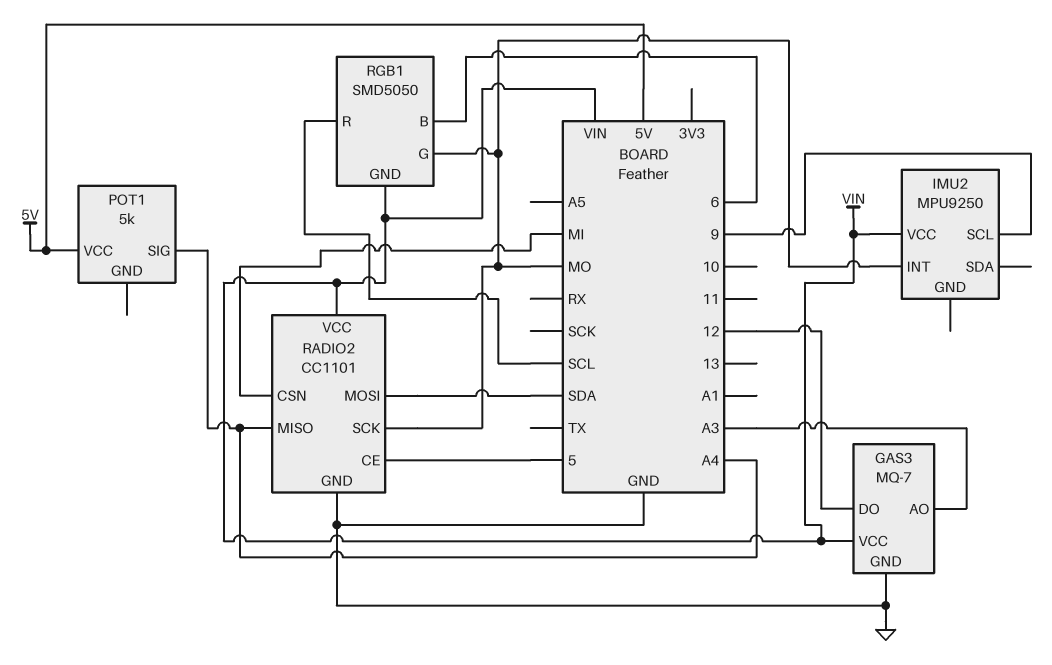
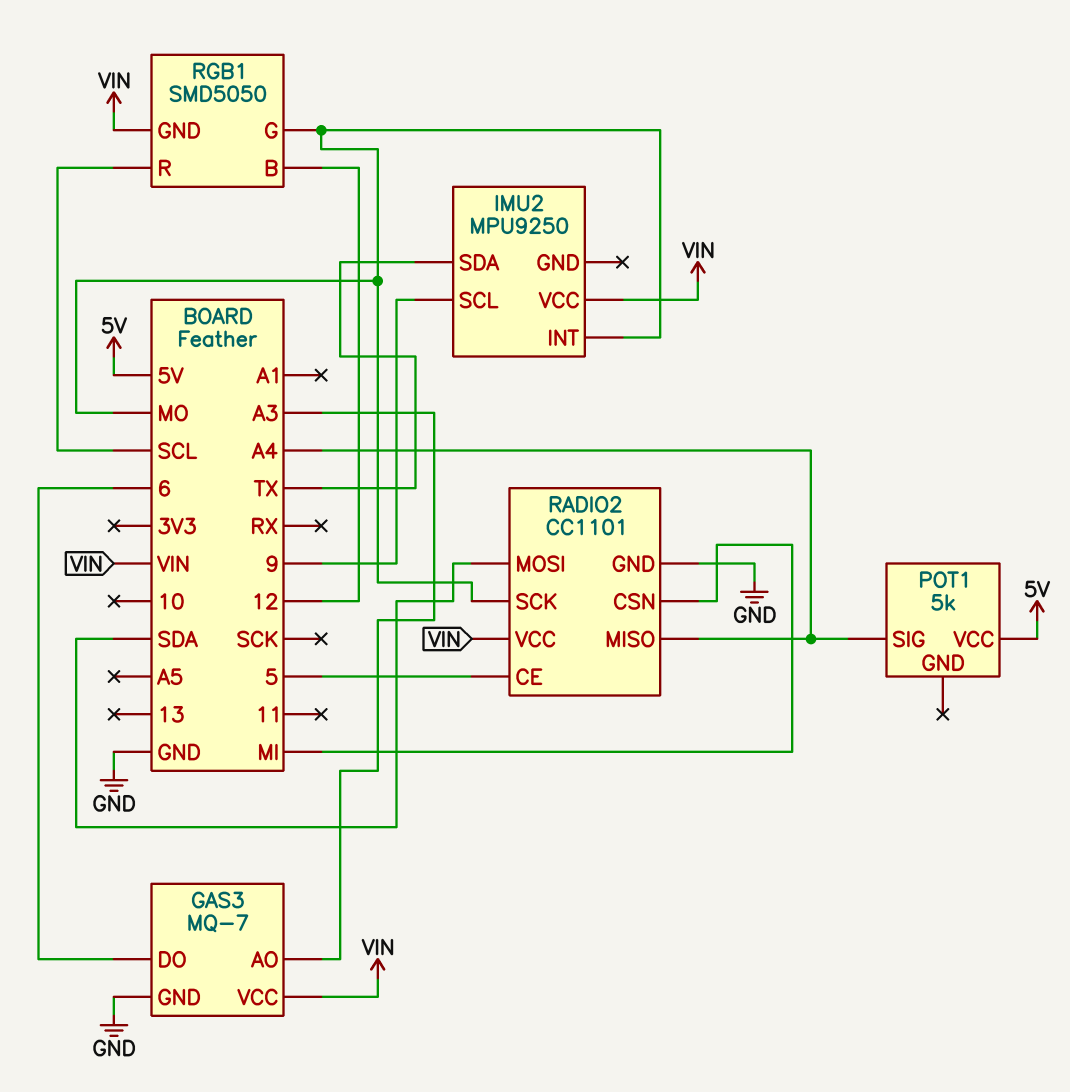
GAS3 pin DO: 12 -> 6
IMU2 pin SDA: none -> TX
RGB1 pin B: 6 -> 12

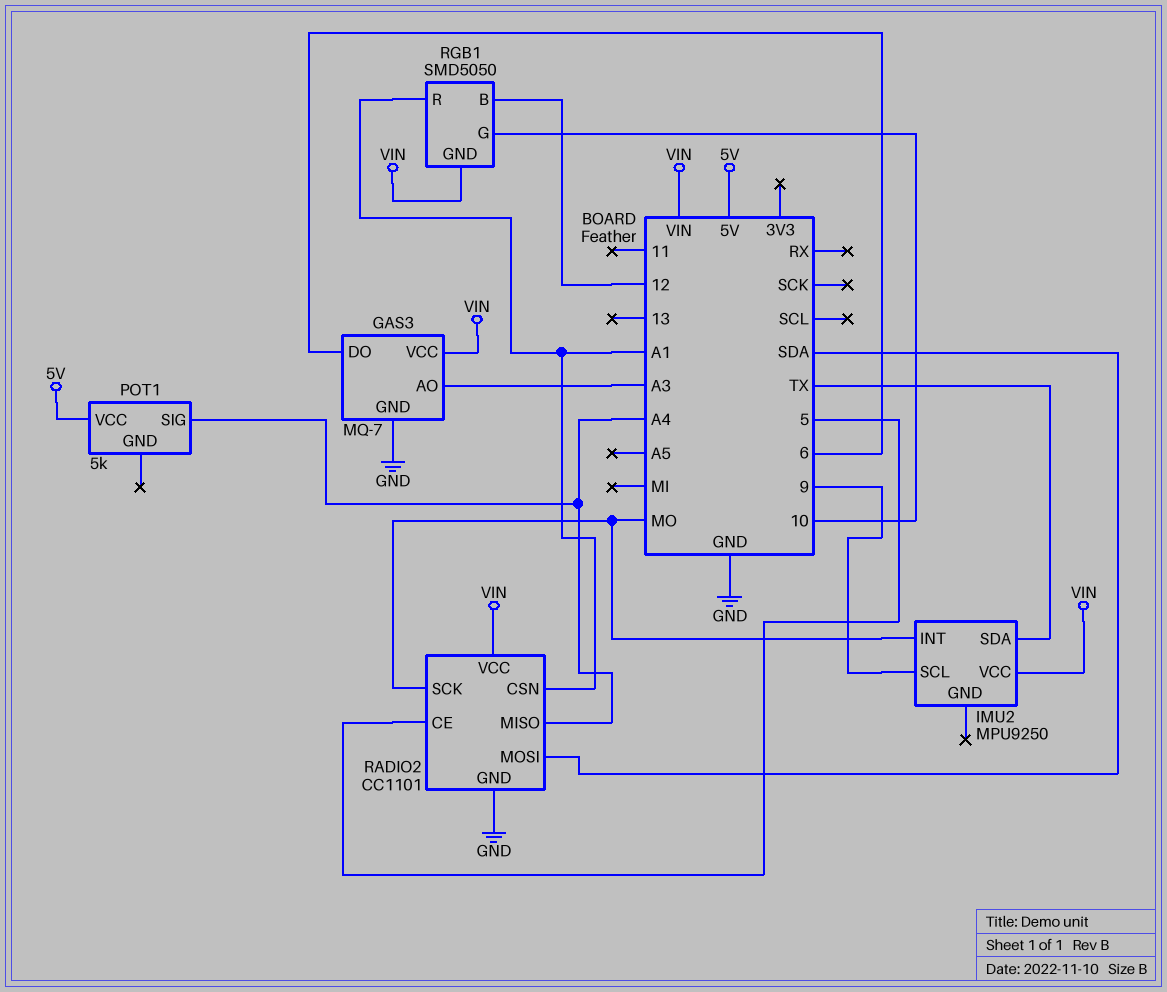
RADIO2 pin CSN: MI -> A1
RGB1 pin G: MO -> 10
RGB1 pin R: SCL -> A1

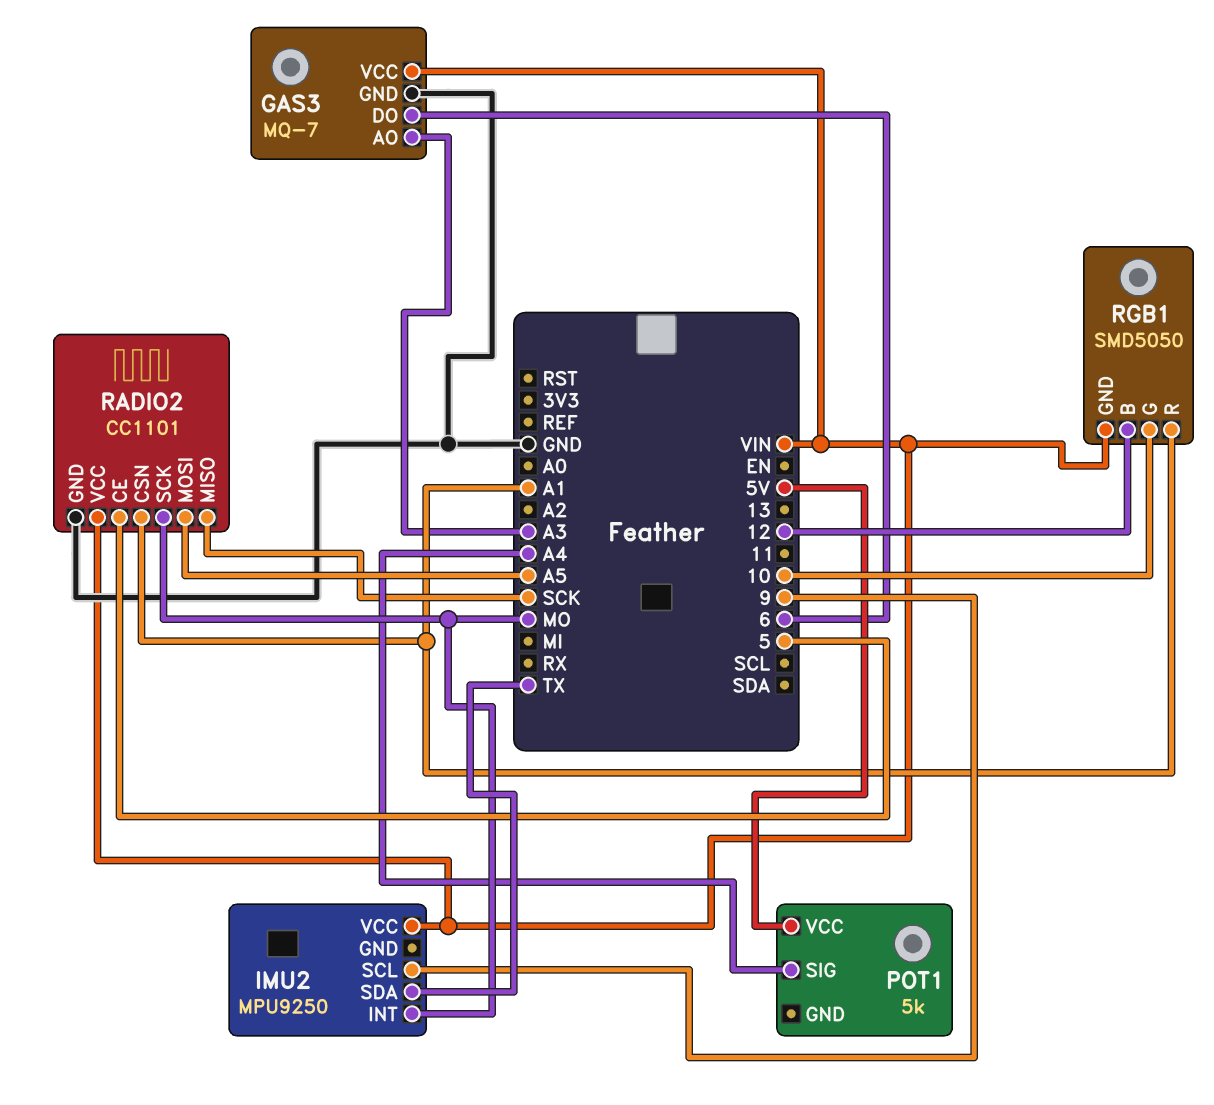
RADIO2 pin MISO: A4 -> SCK
RADIO2 pin MOSI: SDA -> A5

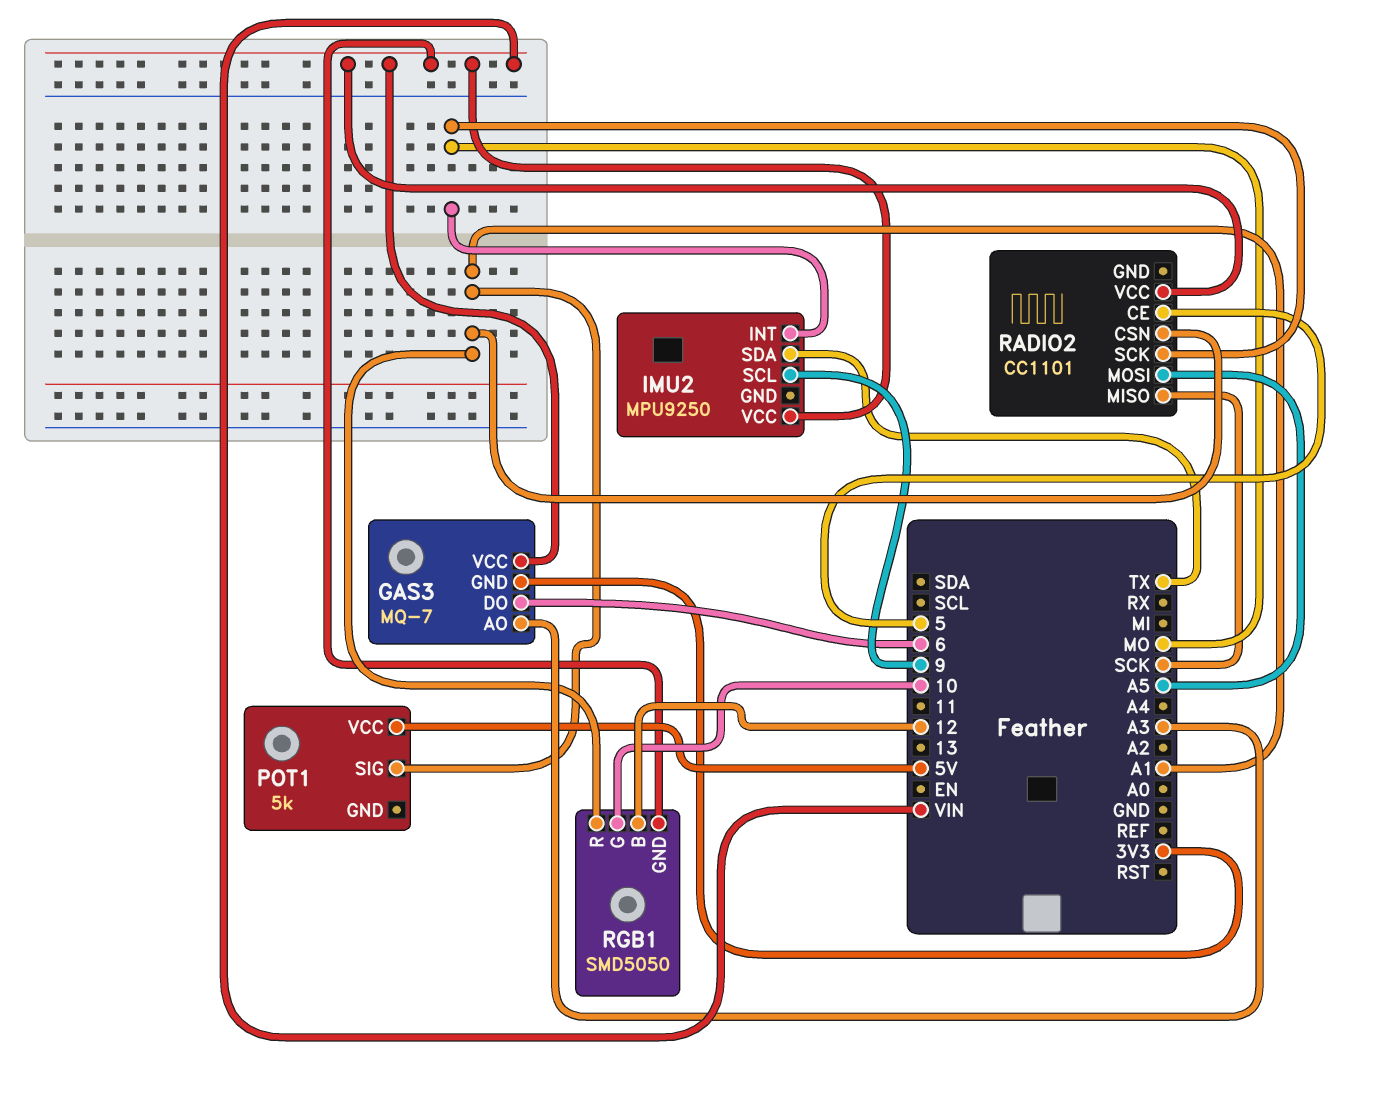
GAS3 pin GND: GND -> 3V3
POT1 pin SIG: A4 -> A1
RADIO2 pin GND: GND -> none

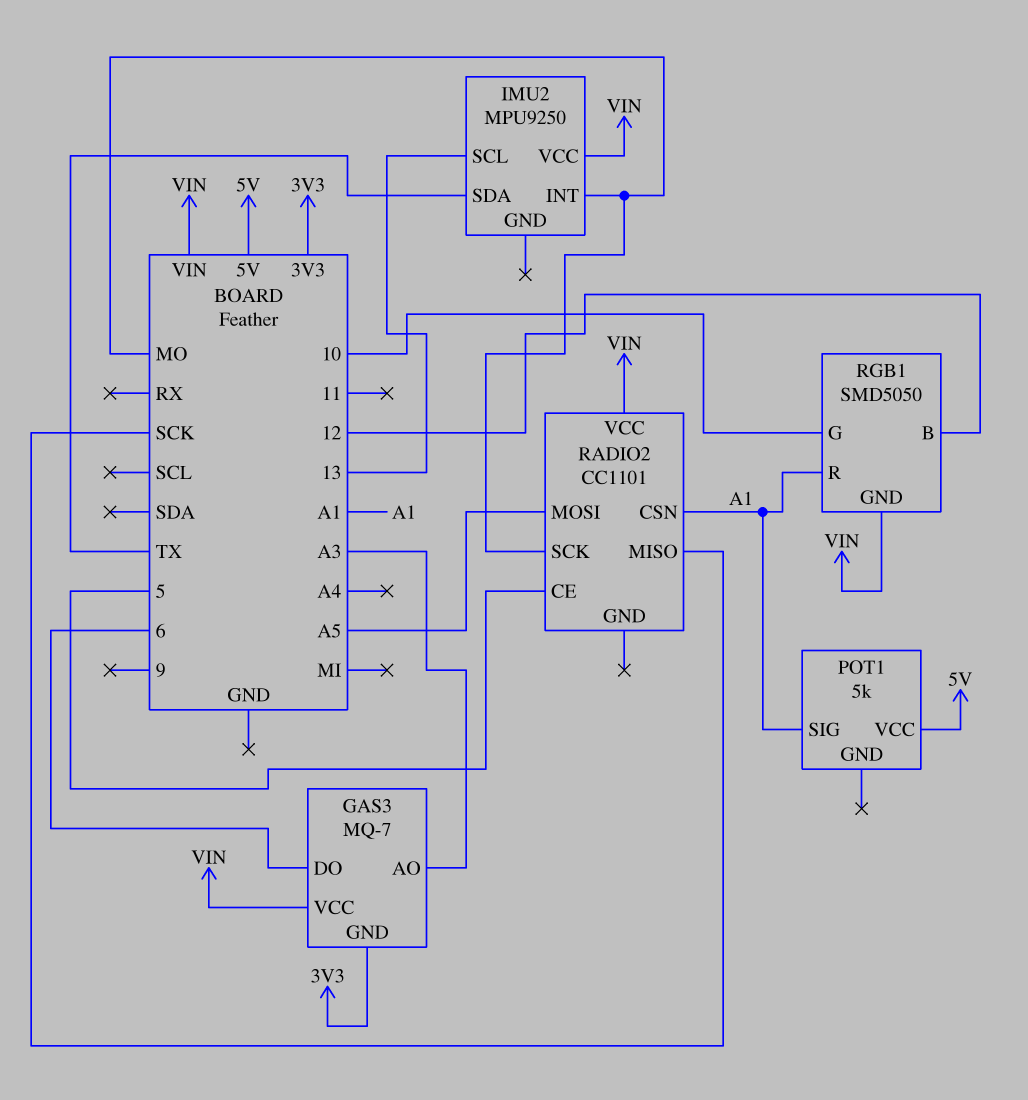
IMU2 pin SCL: 9 -> 13

